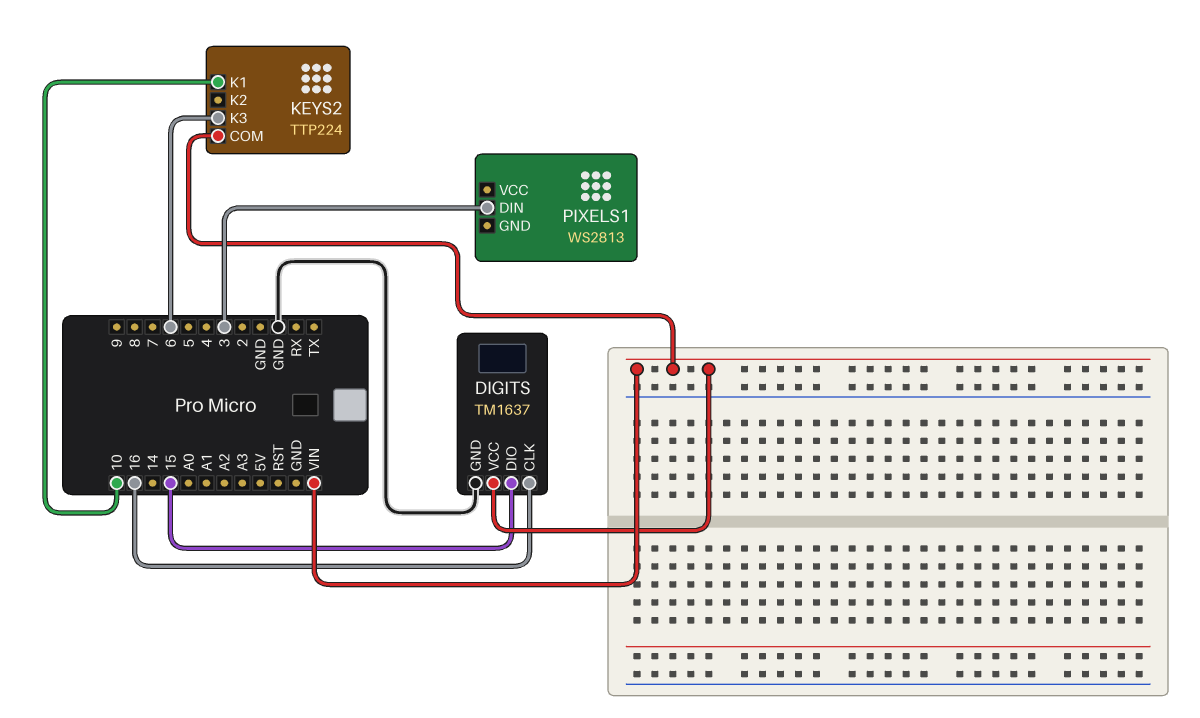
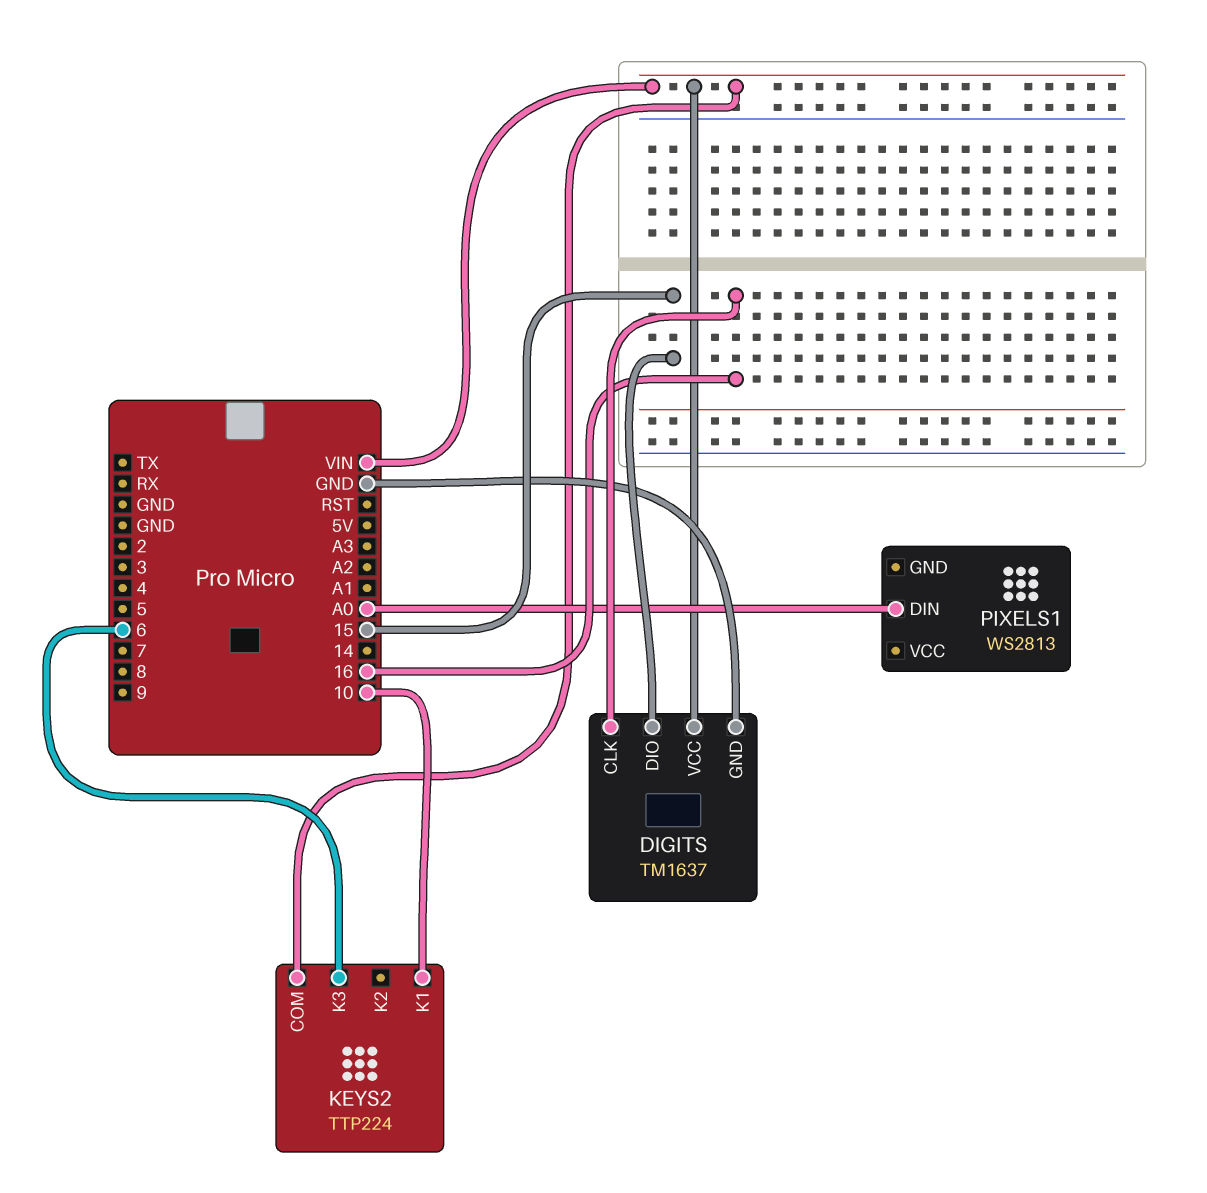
PIXELS1 pin DIN: 3 -> A0

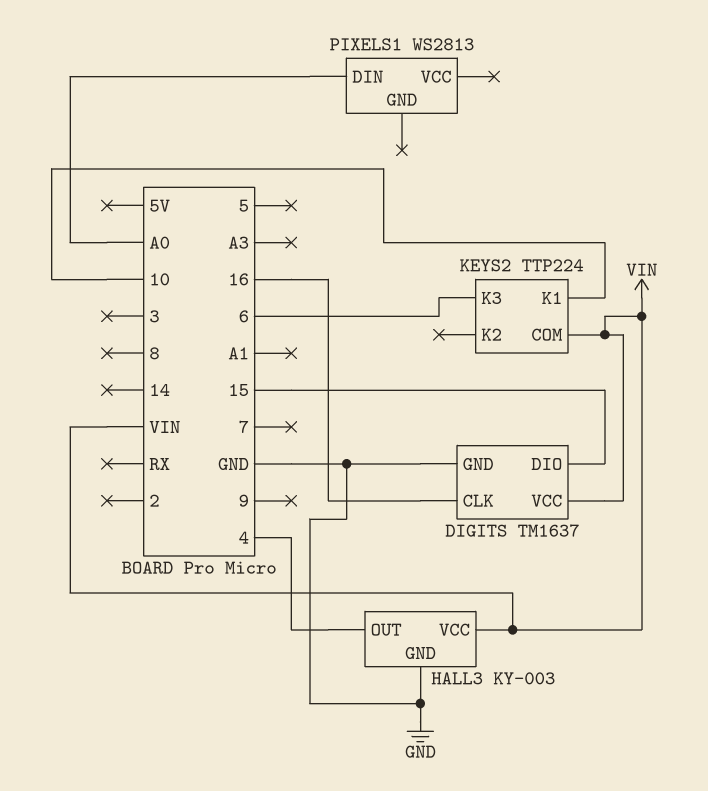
HALL3: none -> KY-003
HALL3 pin GND: none -> GND
HALL3 pin OUT: none -> 4
HALL3 pin VCC: none -> VIN

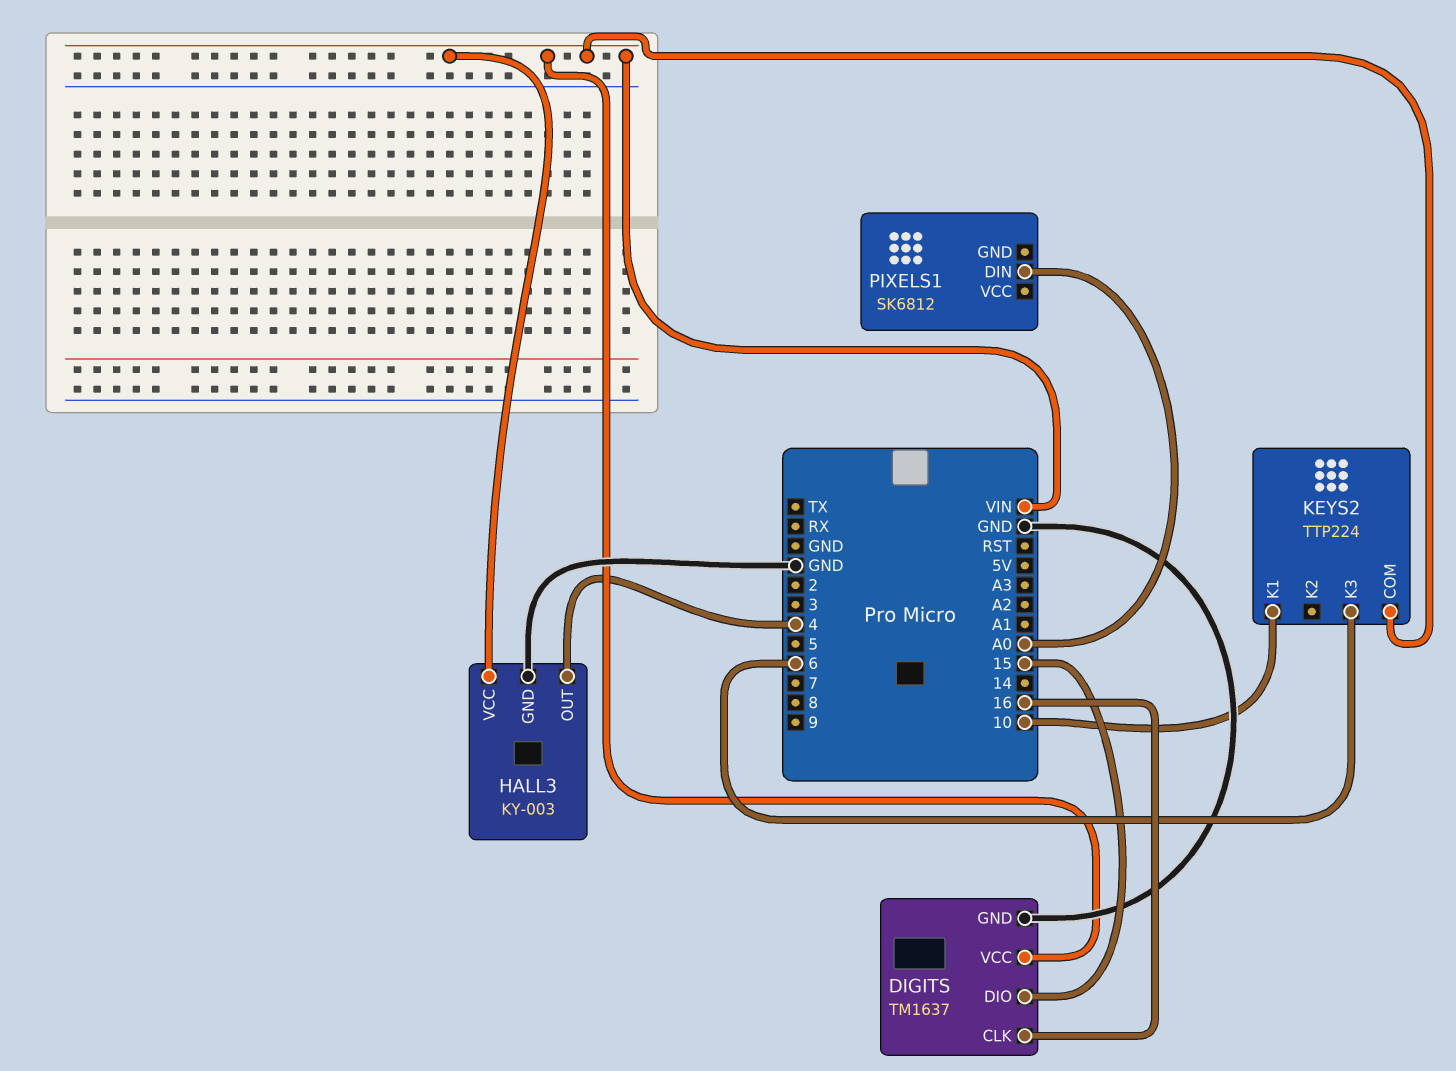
PIXELS1: WS2813 -> SK6812

